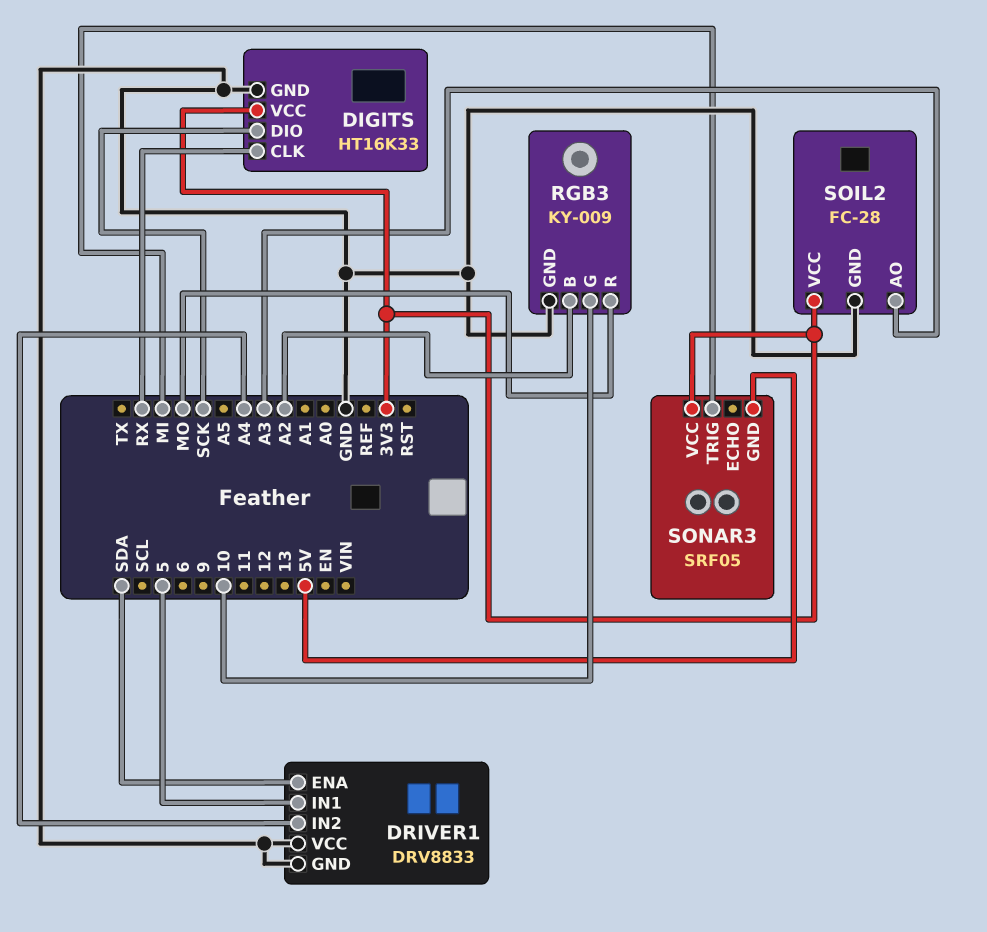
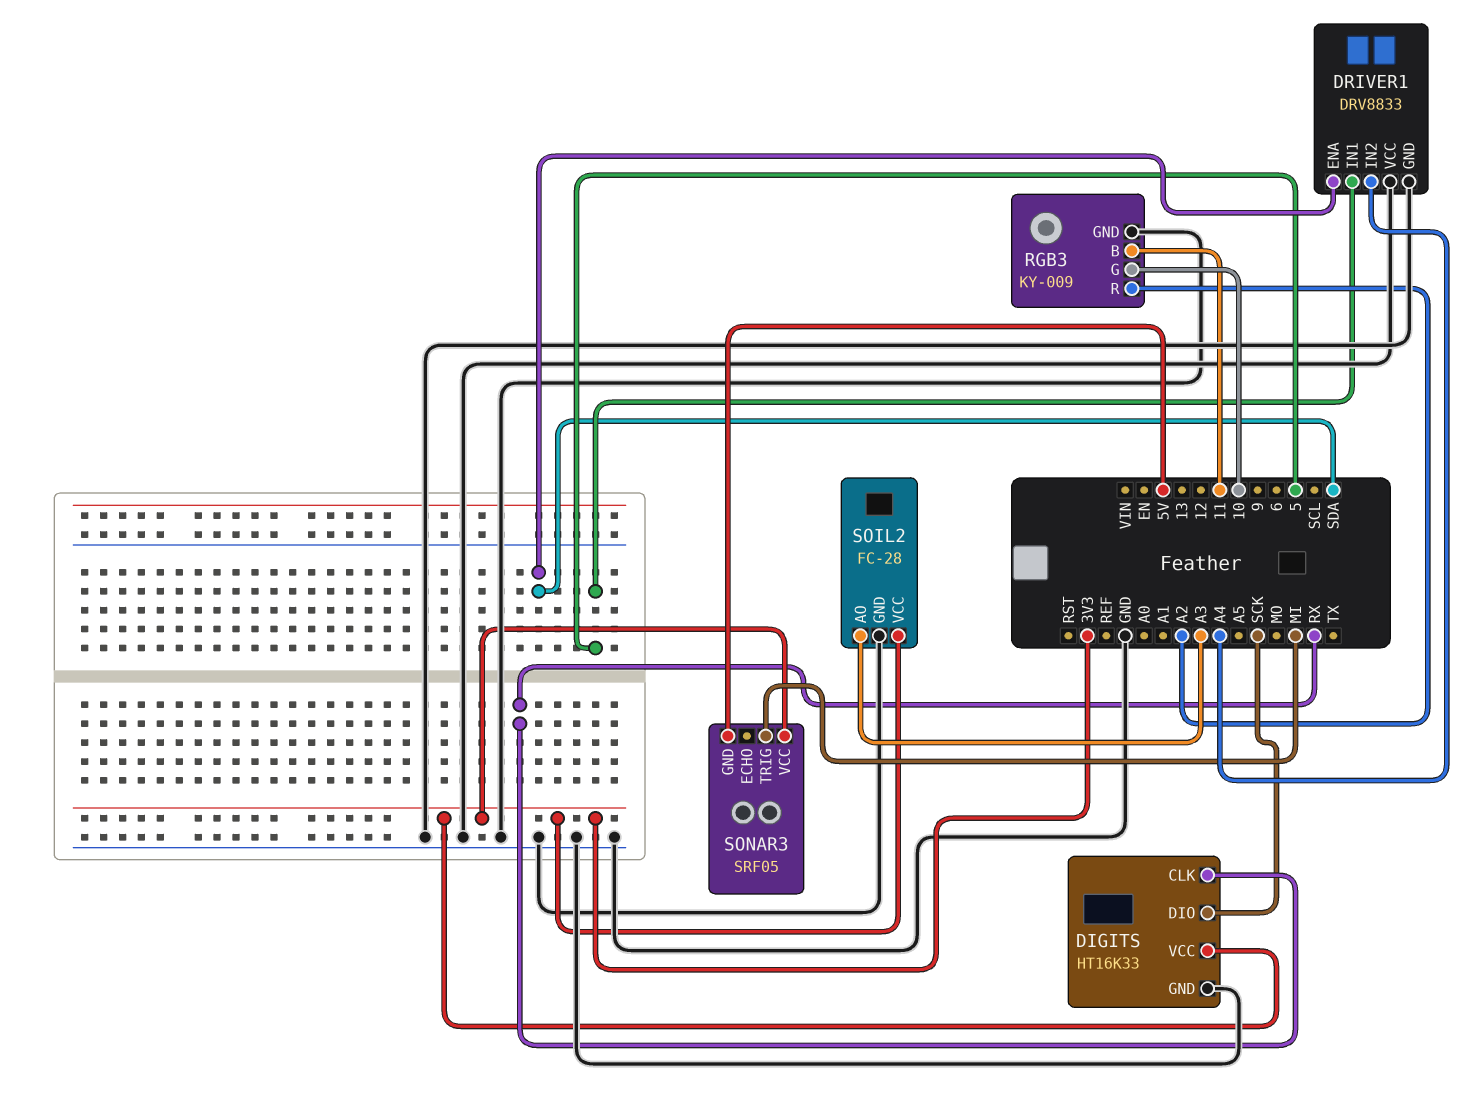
RGB3 pin B: A2 -> 11
RGB3 pin R: MO -> A2

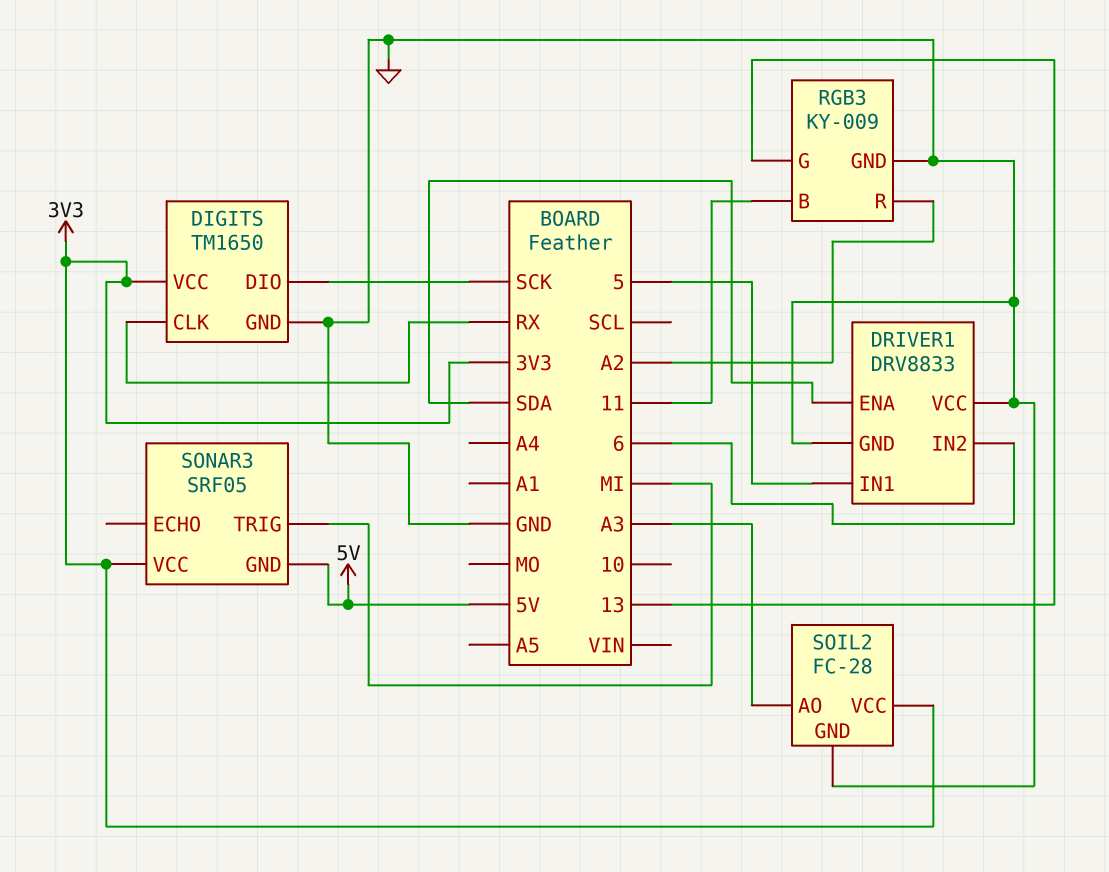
DIGITS: HT16K33 -> TM1650
DRIVER1 pin IN2: A4 -> 6
RGB3 pin G: 10 -> 13

